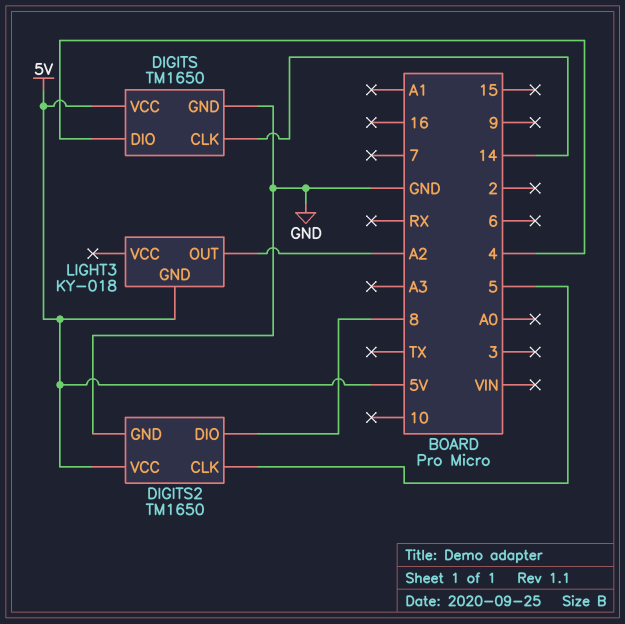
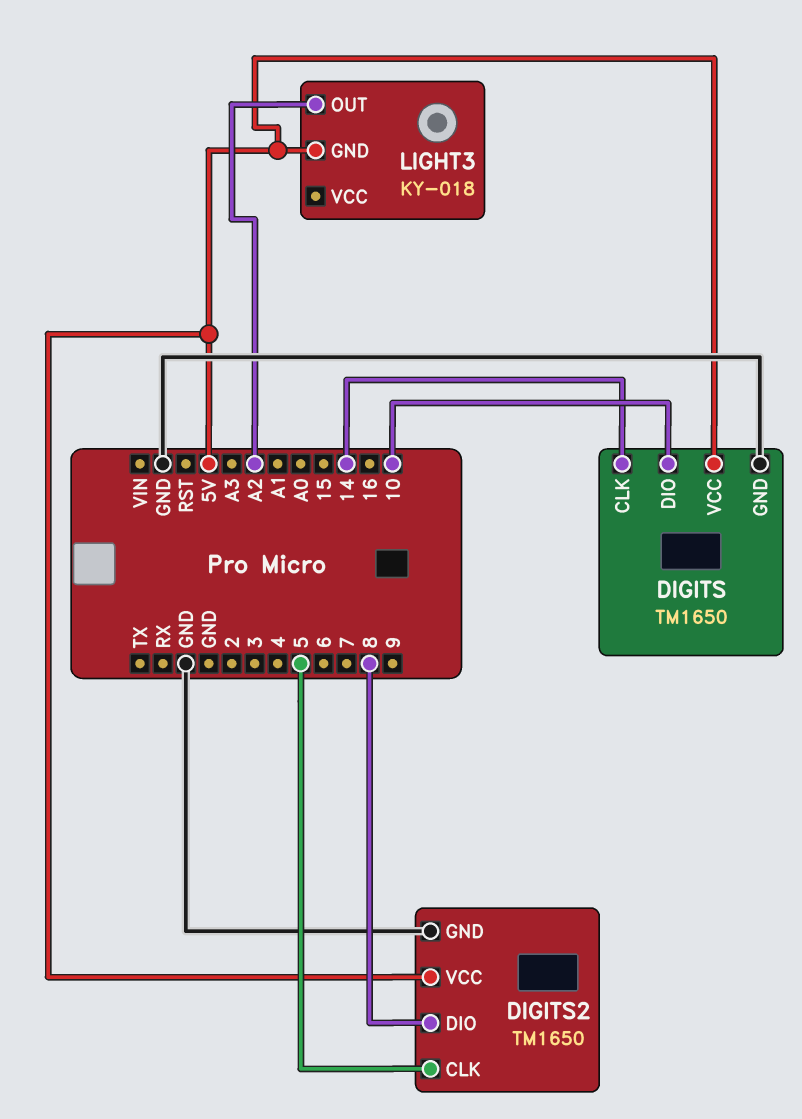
DIGITS pin DIO: 4 -> 10

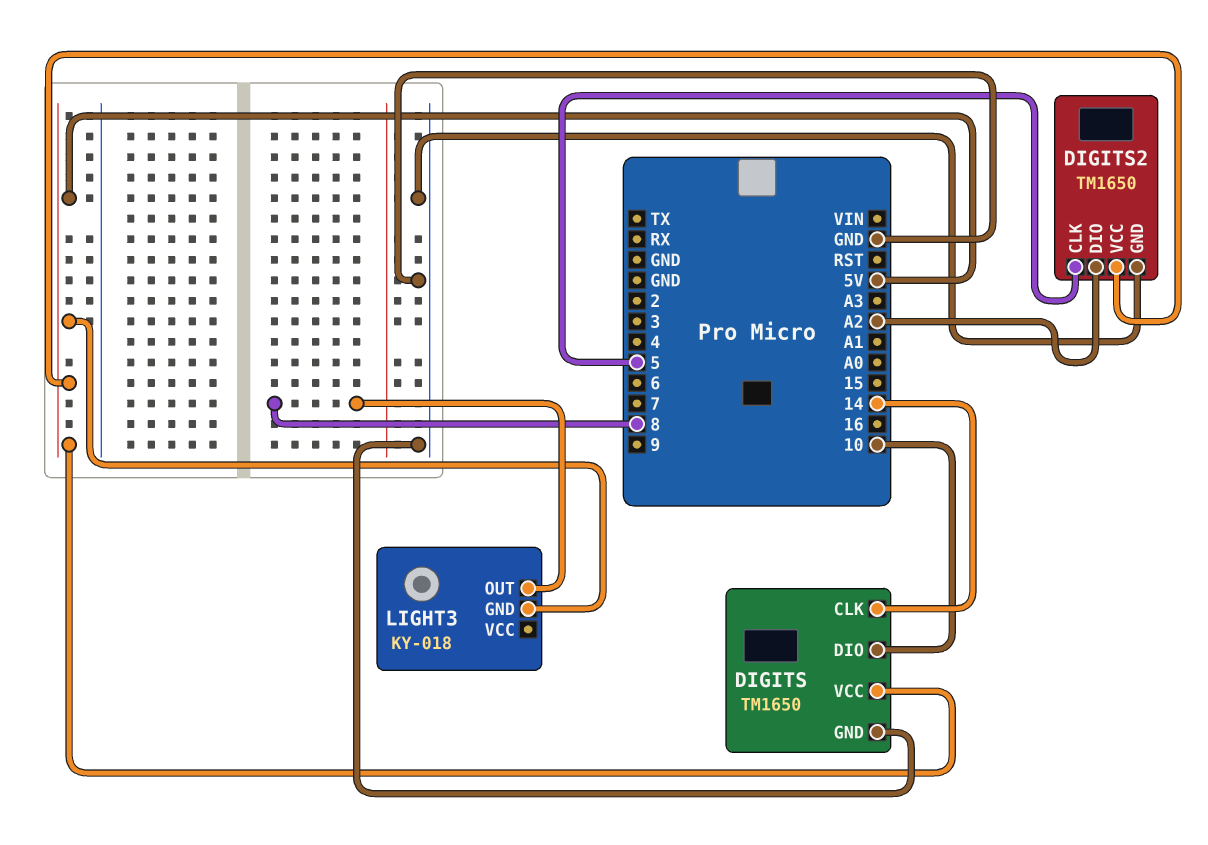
DIGITS2 pin DIO: 8 -> A2
LIGHT3 pin OUT: A2 -> 8

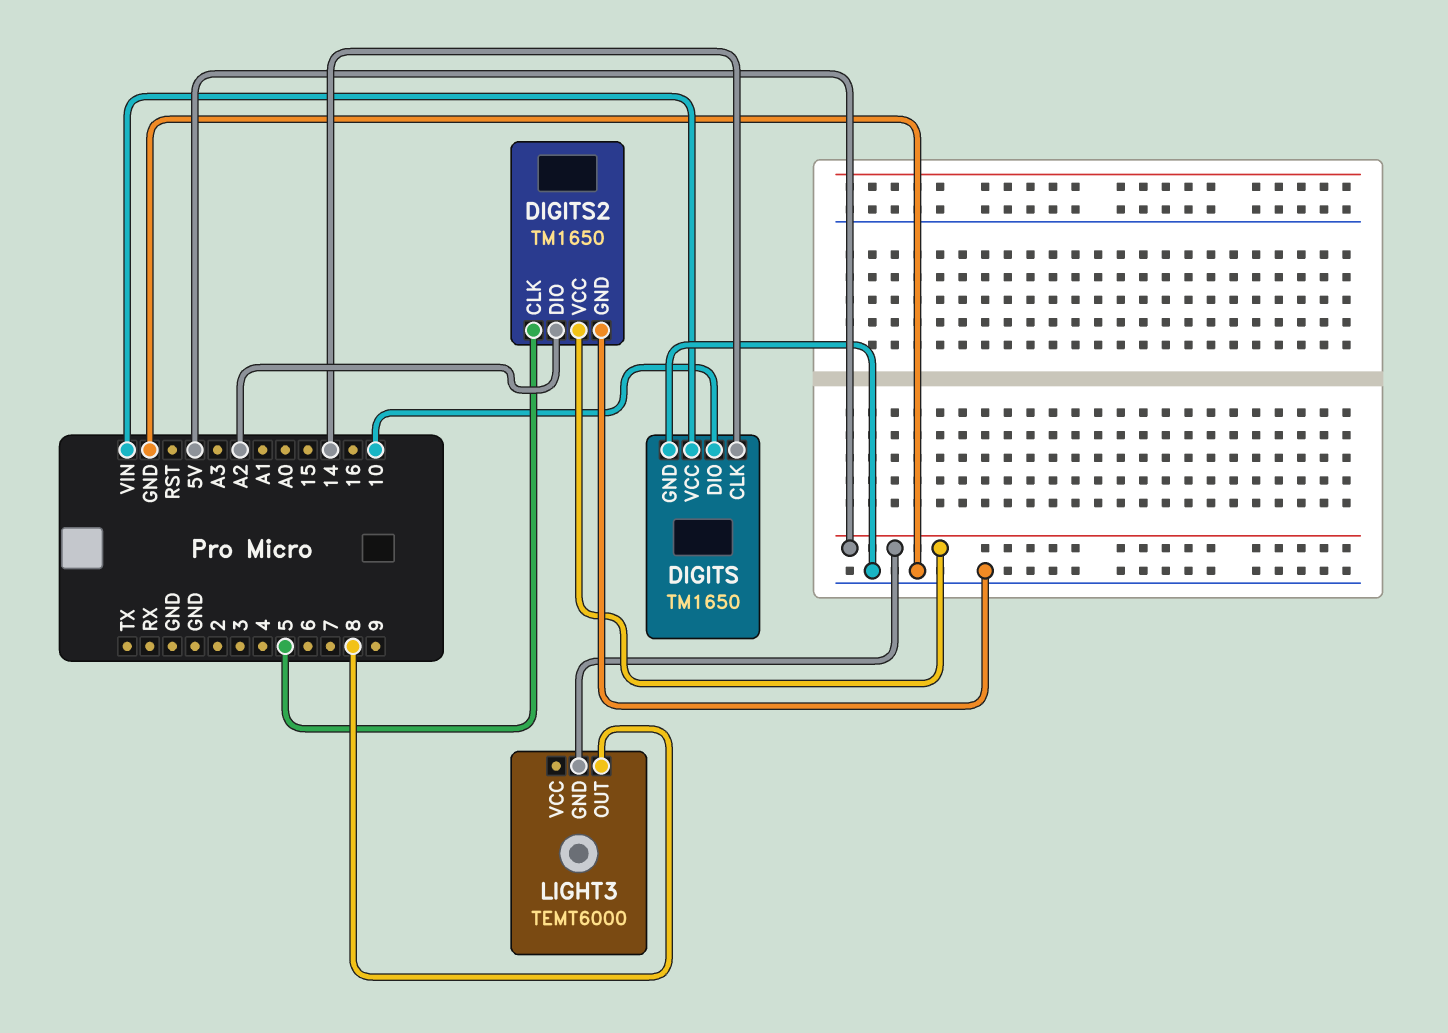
DIGITS pin VCC: 5V -> VIN
LIGHT3: KY-018 -> TEMT6000

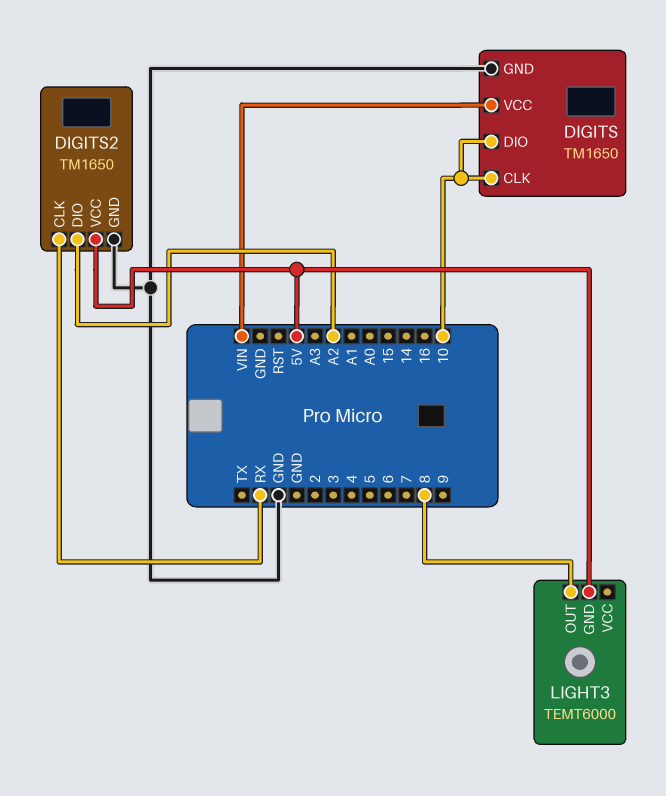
DIGITS pin CLK: 14 -> 10
DIGITS2 pin CLK: 5 -> RX

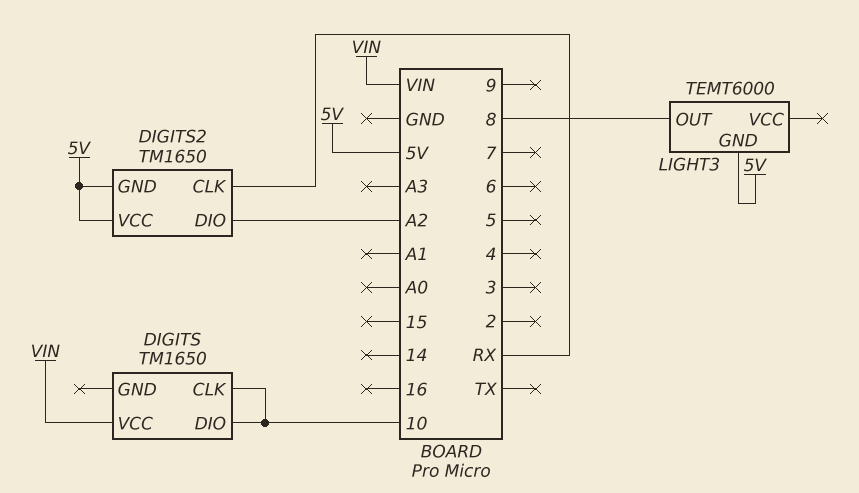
DIGITS pin GND: GND -> none
DIGITS2 pin GND: GND -> 5V

